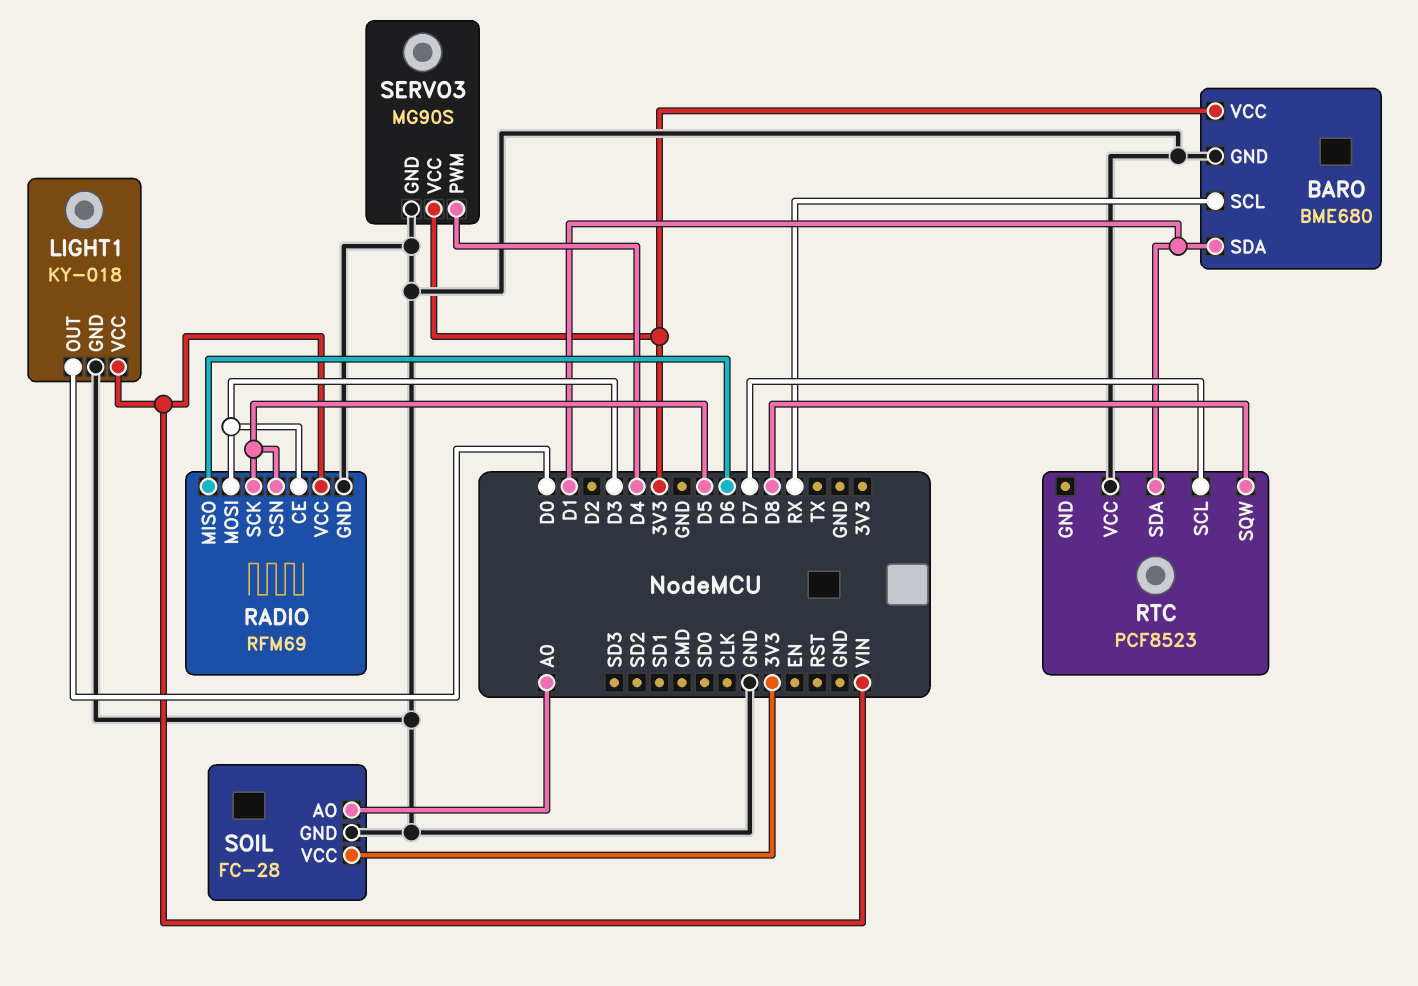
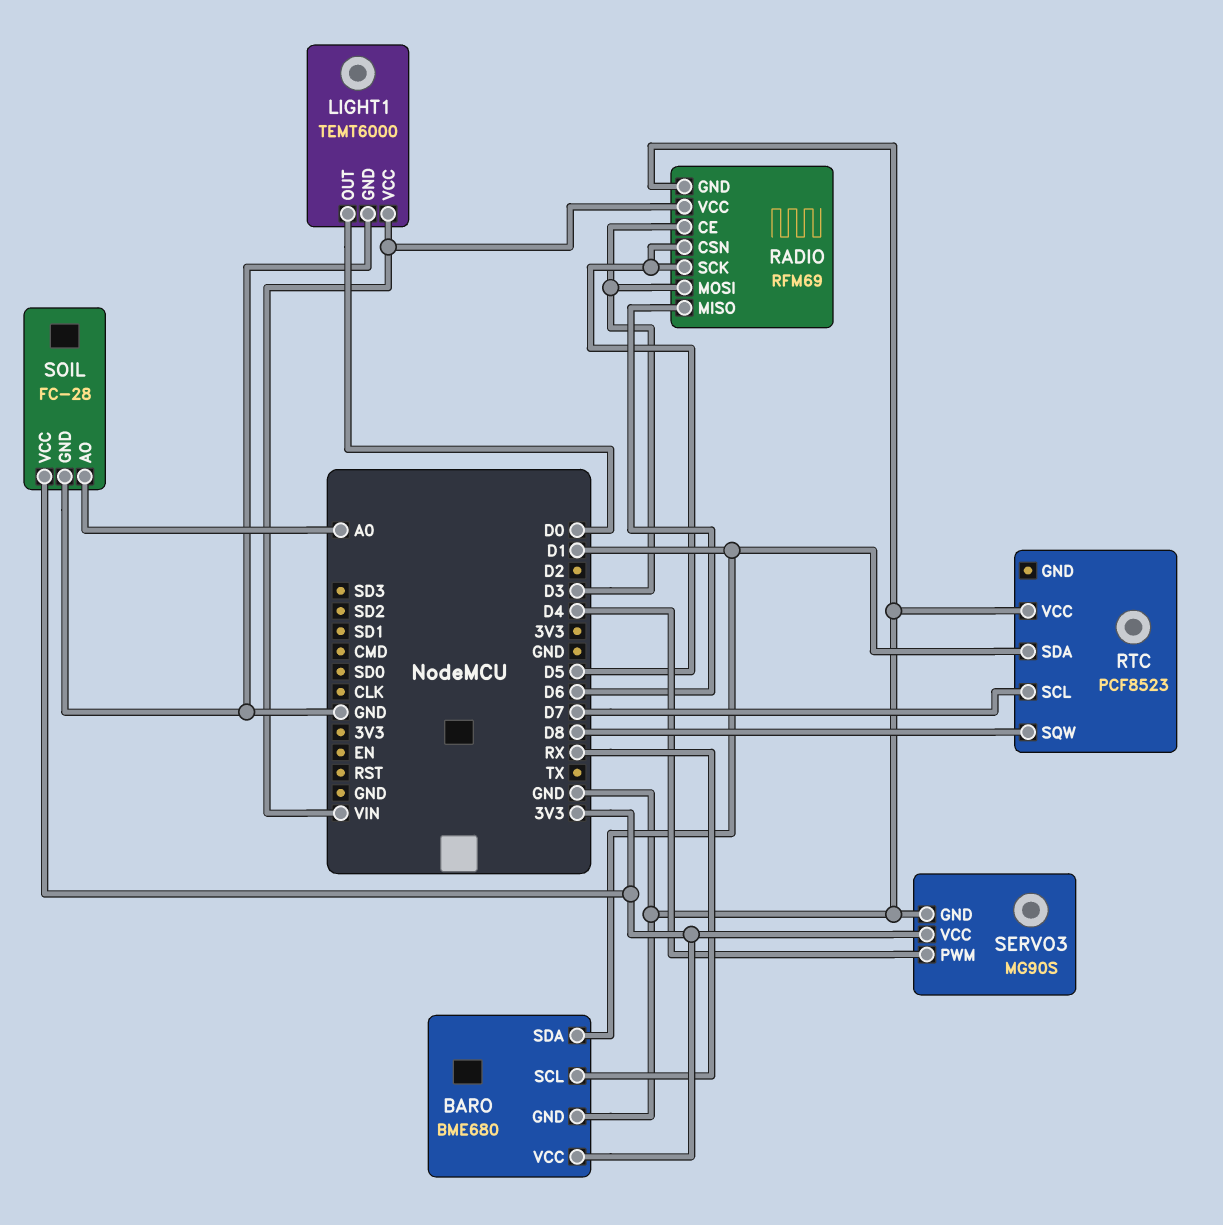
LIGHT1: KY-018 -> TEMT6000

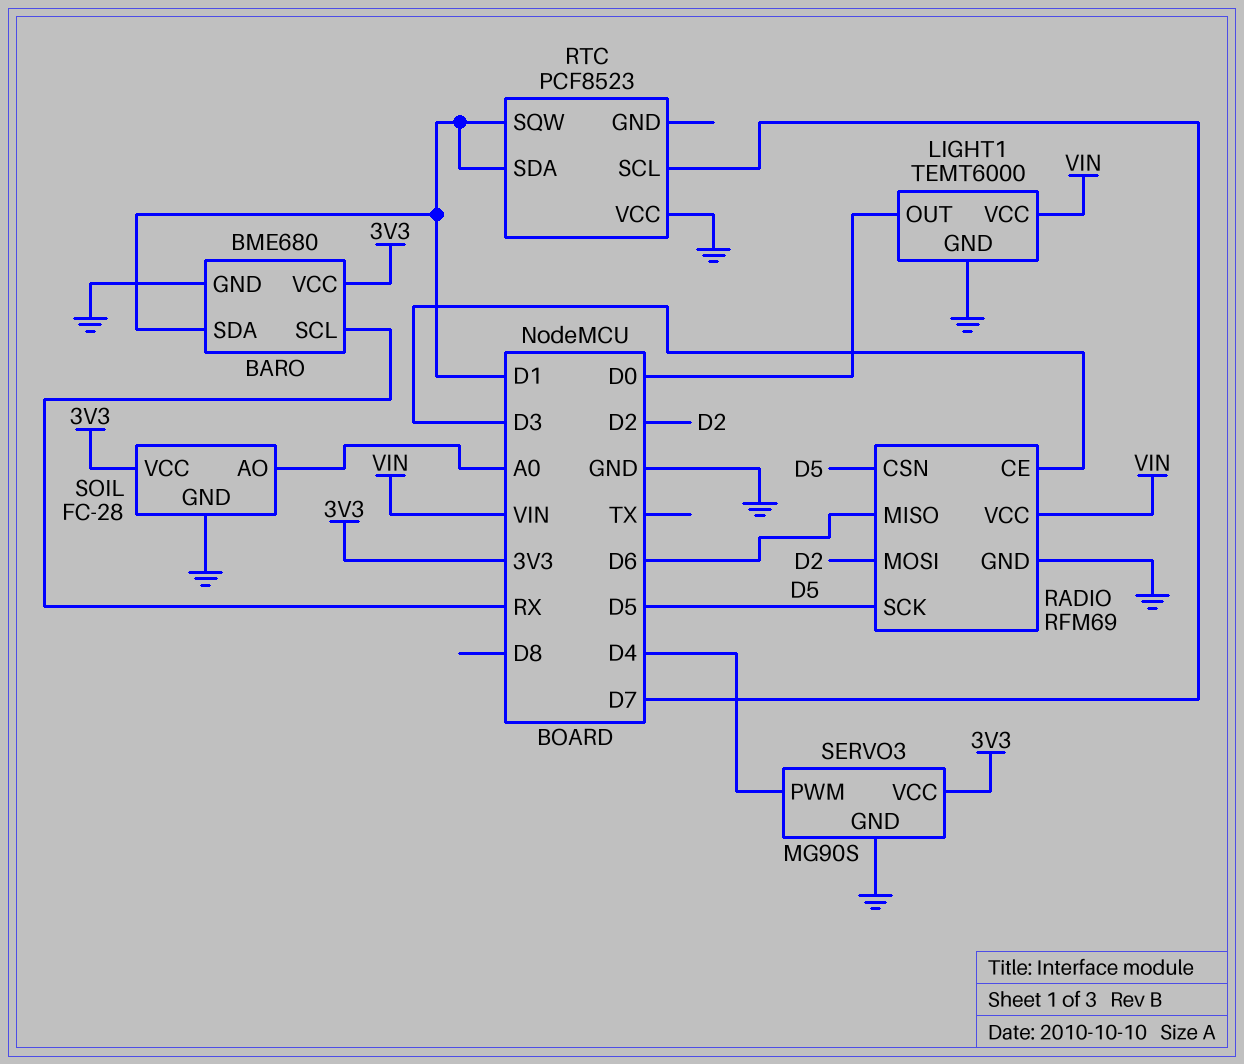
RADIO pin MOSI: D3 -> D2
RTC pin SQW: D8 -> D1

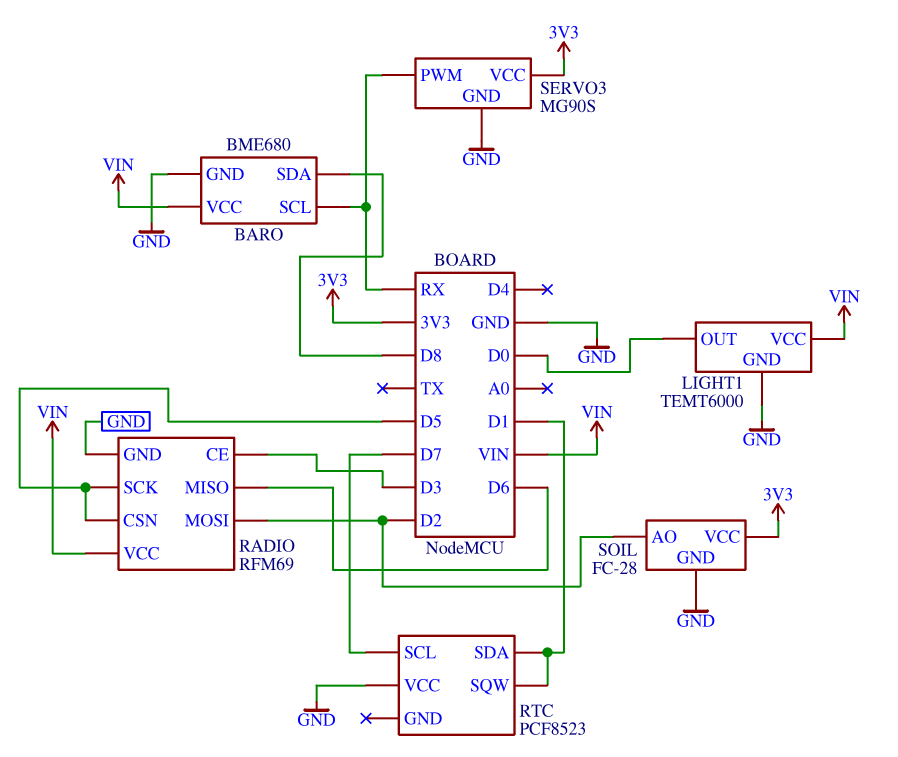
BARO pin SDA: D1 -> D8
BARO pin VCC: 3V3 -> VIN
SERVO3 pin PWM: D4 -> RX
SOIL pin AO: A0 -> D2

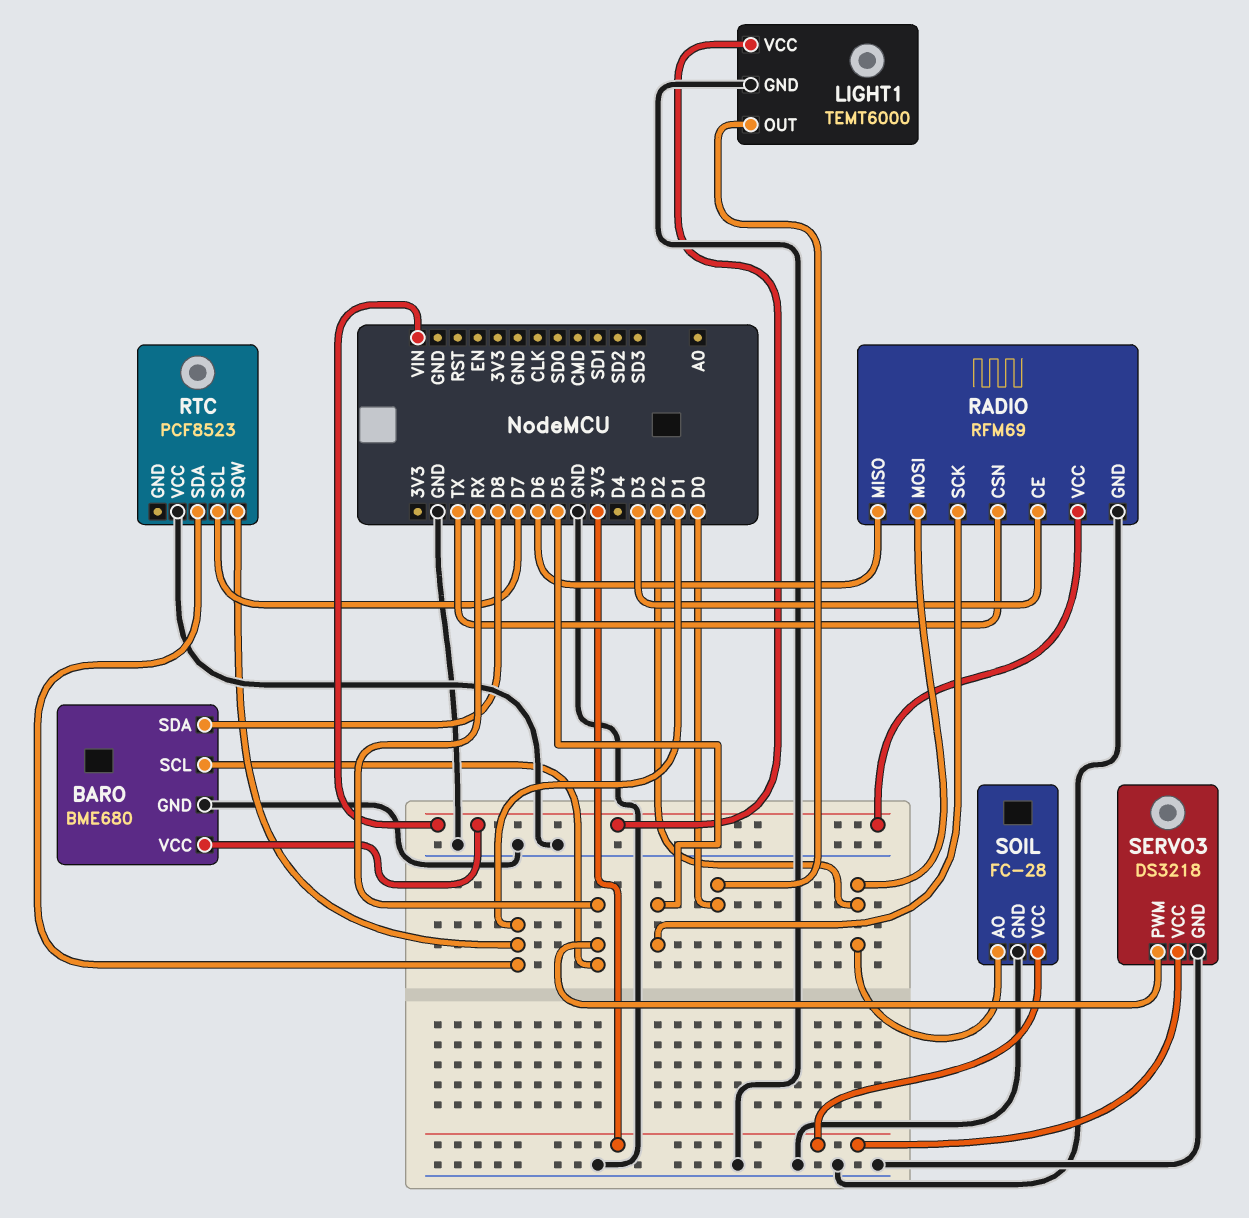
RADIO pin CSN: D5 -> TX
SERVO3: MG90S -> DS3218

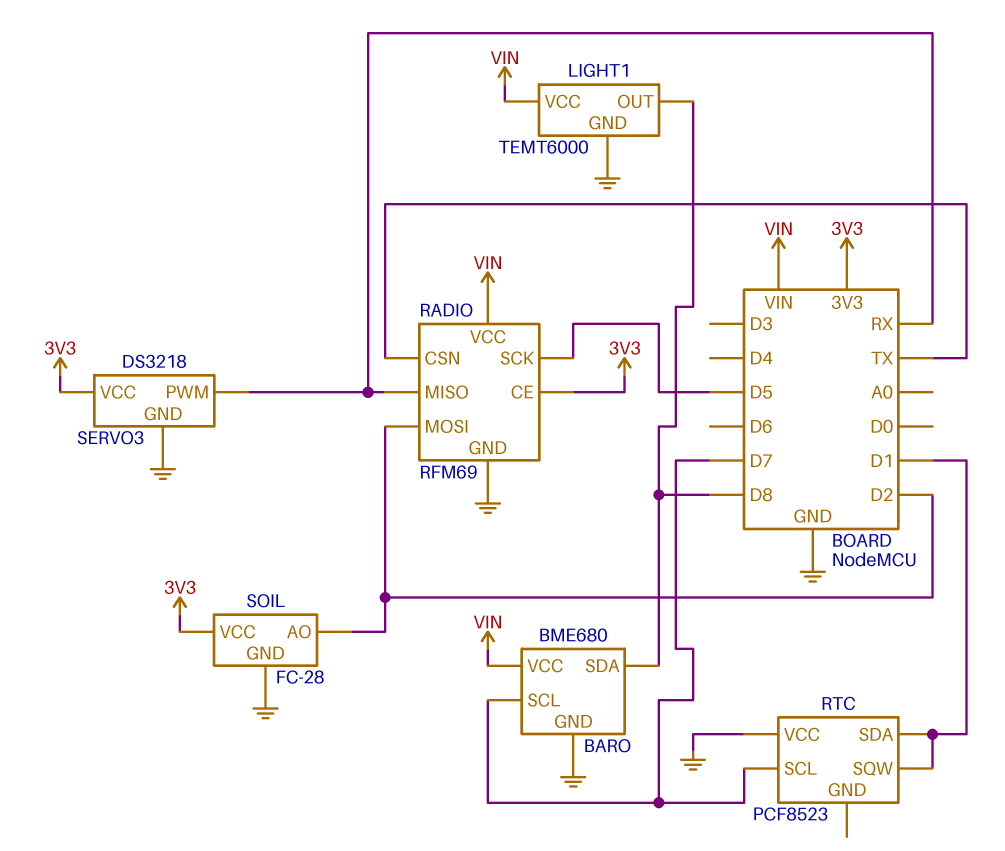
BARO pin SCL: RX -> D7
LIGHT1 pin OUT: D0 -> D8
RADIO pin CE: D3 -> 3V3
RADIO pin MISO: D6 -> RX

